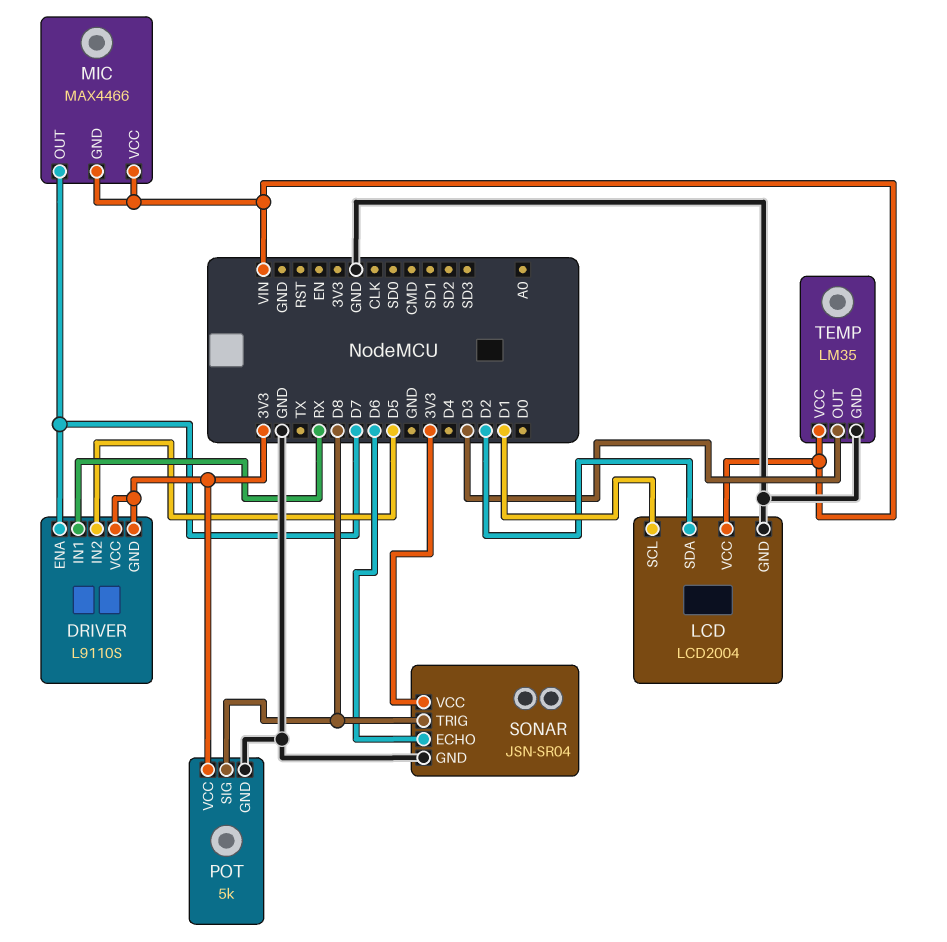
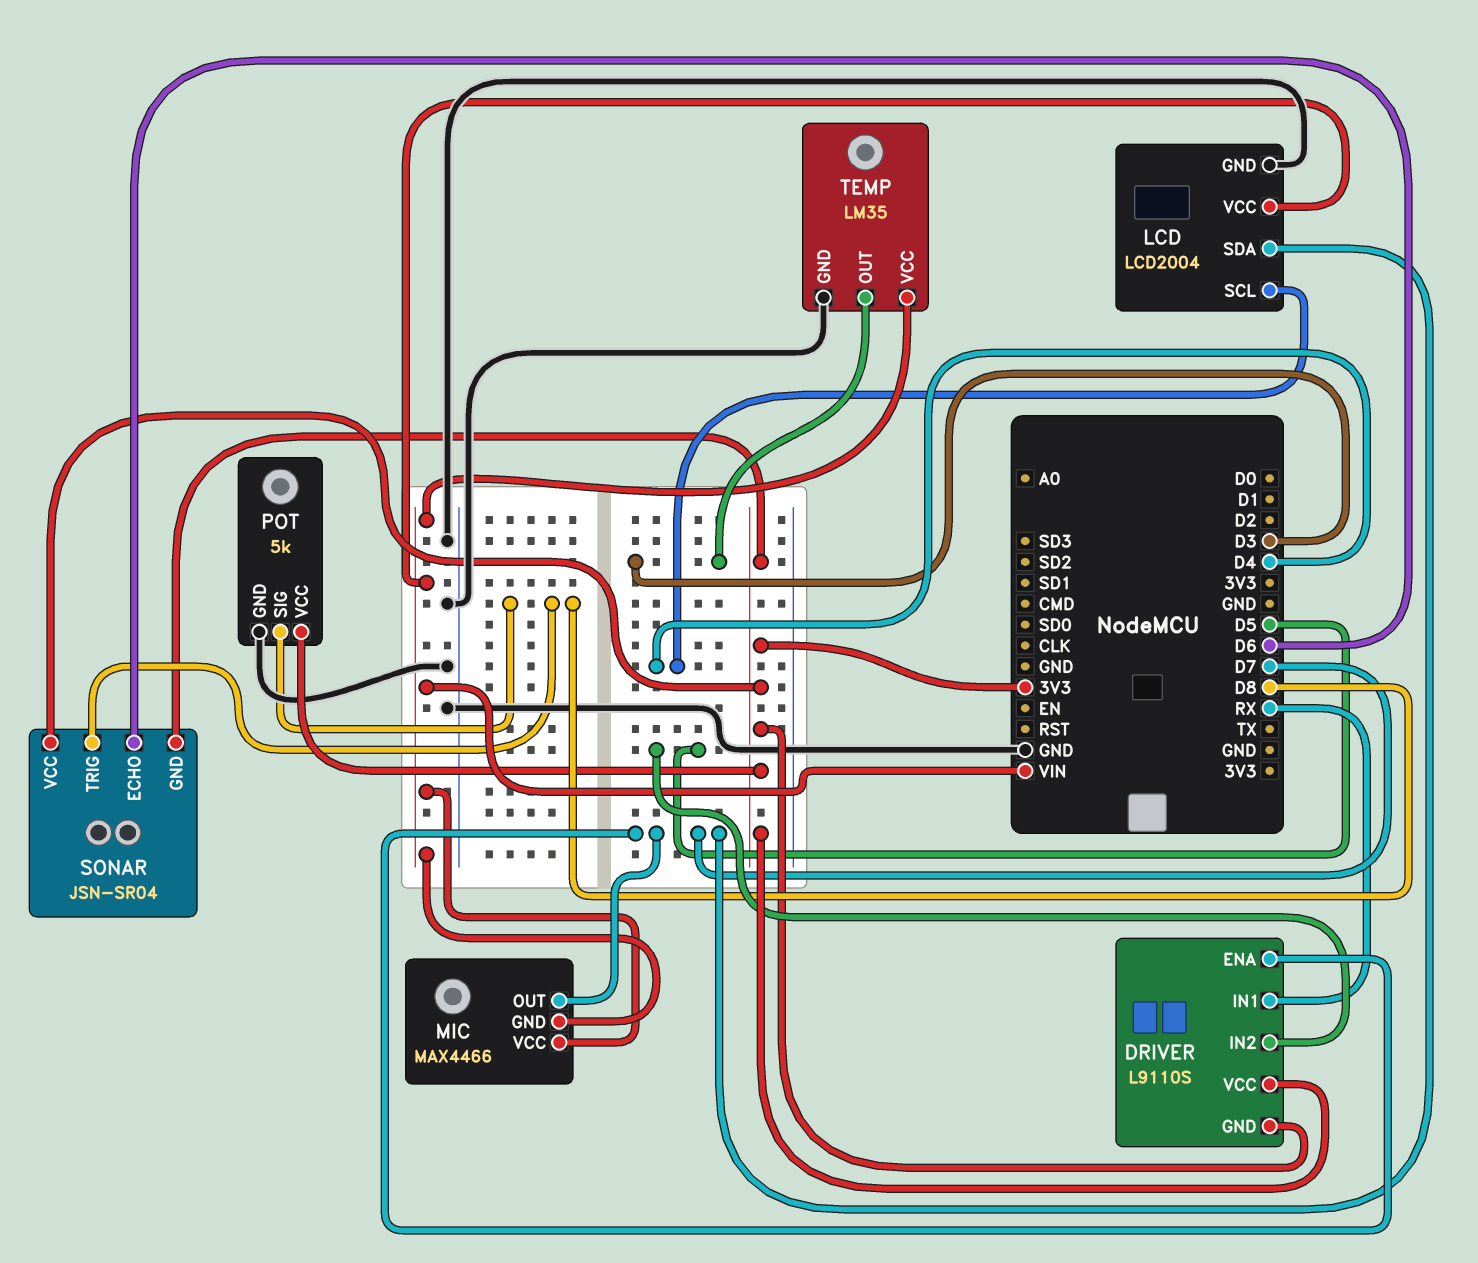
LCD pin SCL: D1 -> D4
LCD pin SDA: D2 -> D7
SONAR pin GND: GND -> 3V3

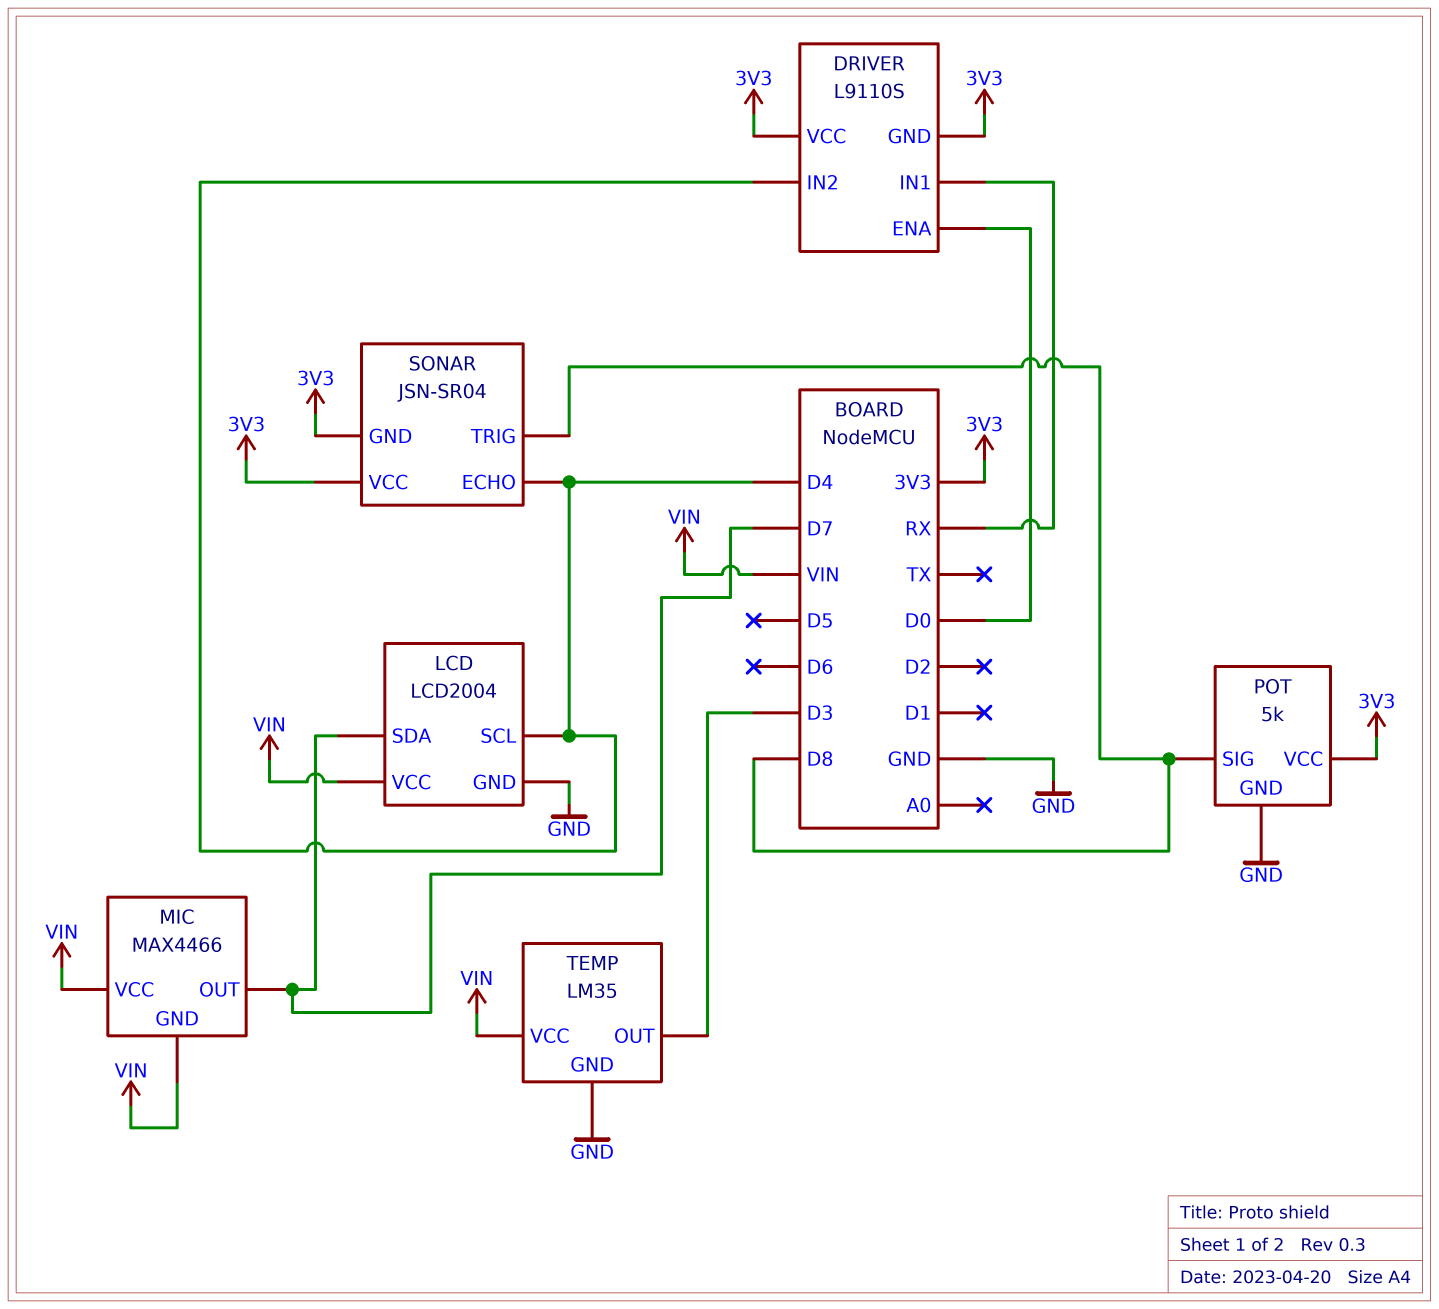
DRIVER pin ENA: D7 -> D0
DRIVER pin IN2: D5 -> D4
SONAR pin ECHO: D6 -> D4

